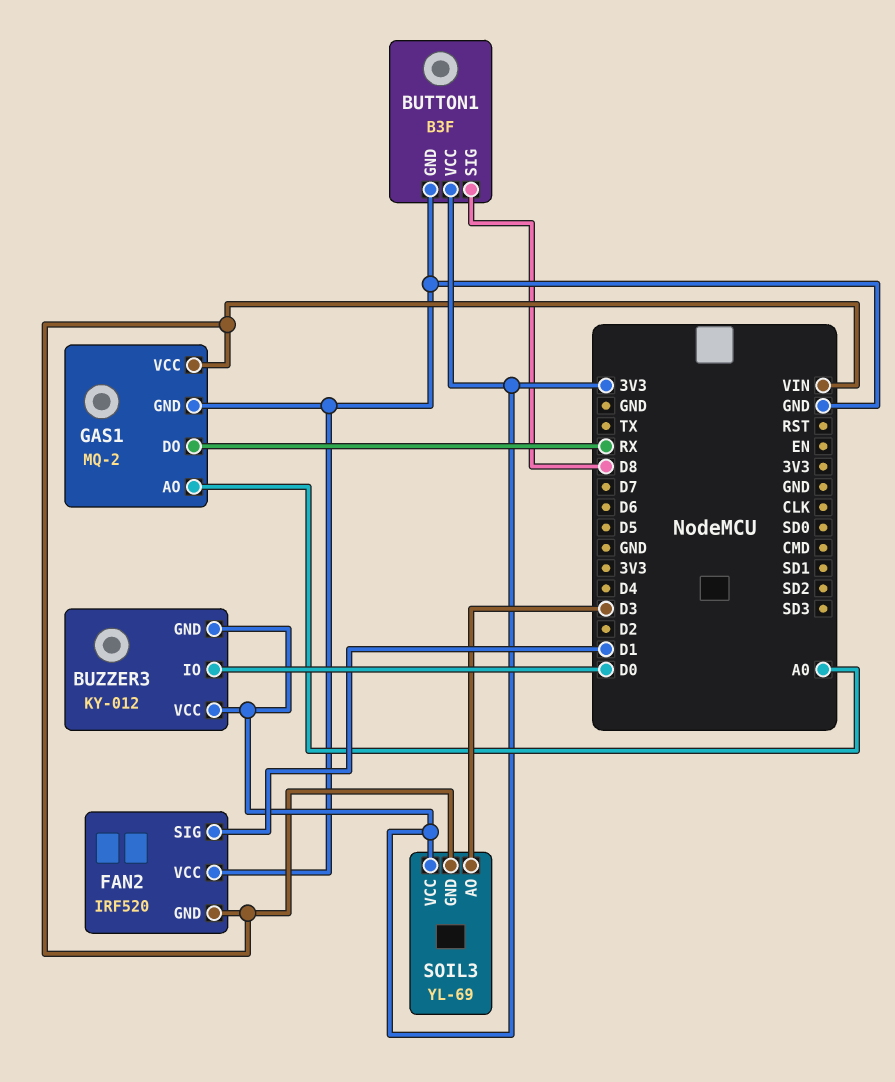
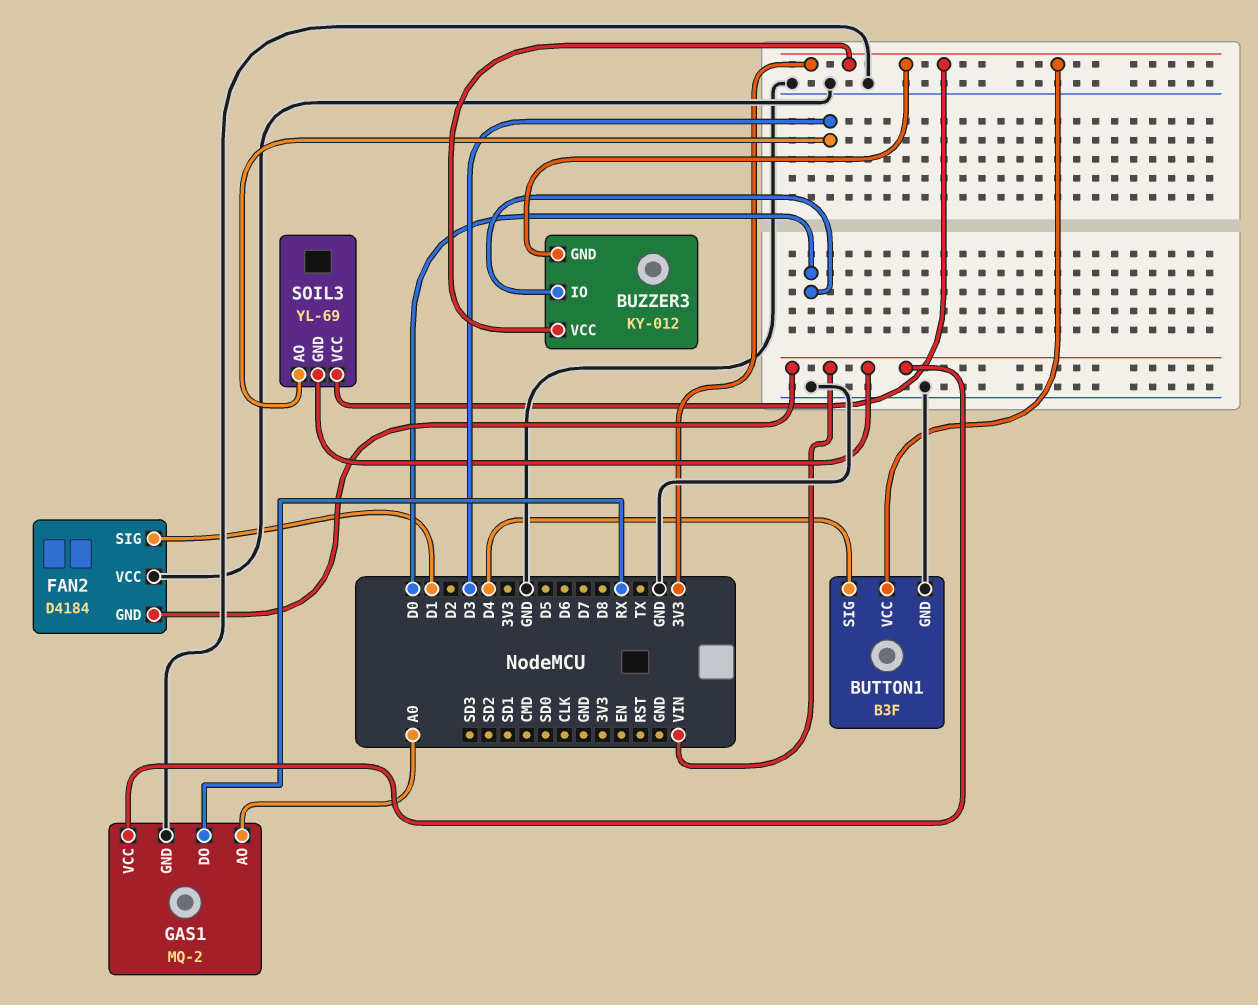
BUTTON1 pin SIG: D8 -> D4
FAN2: IRF520 -> D4184

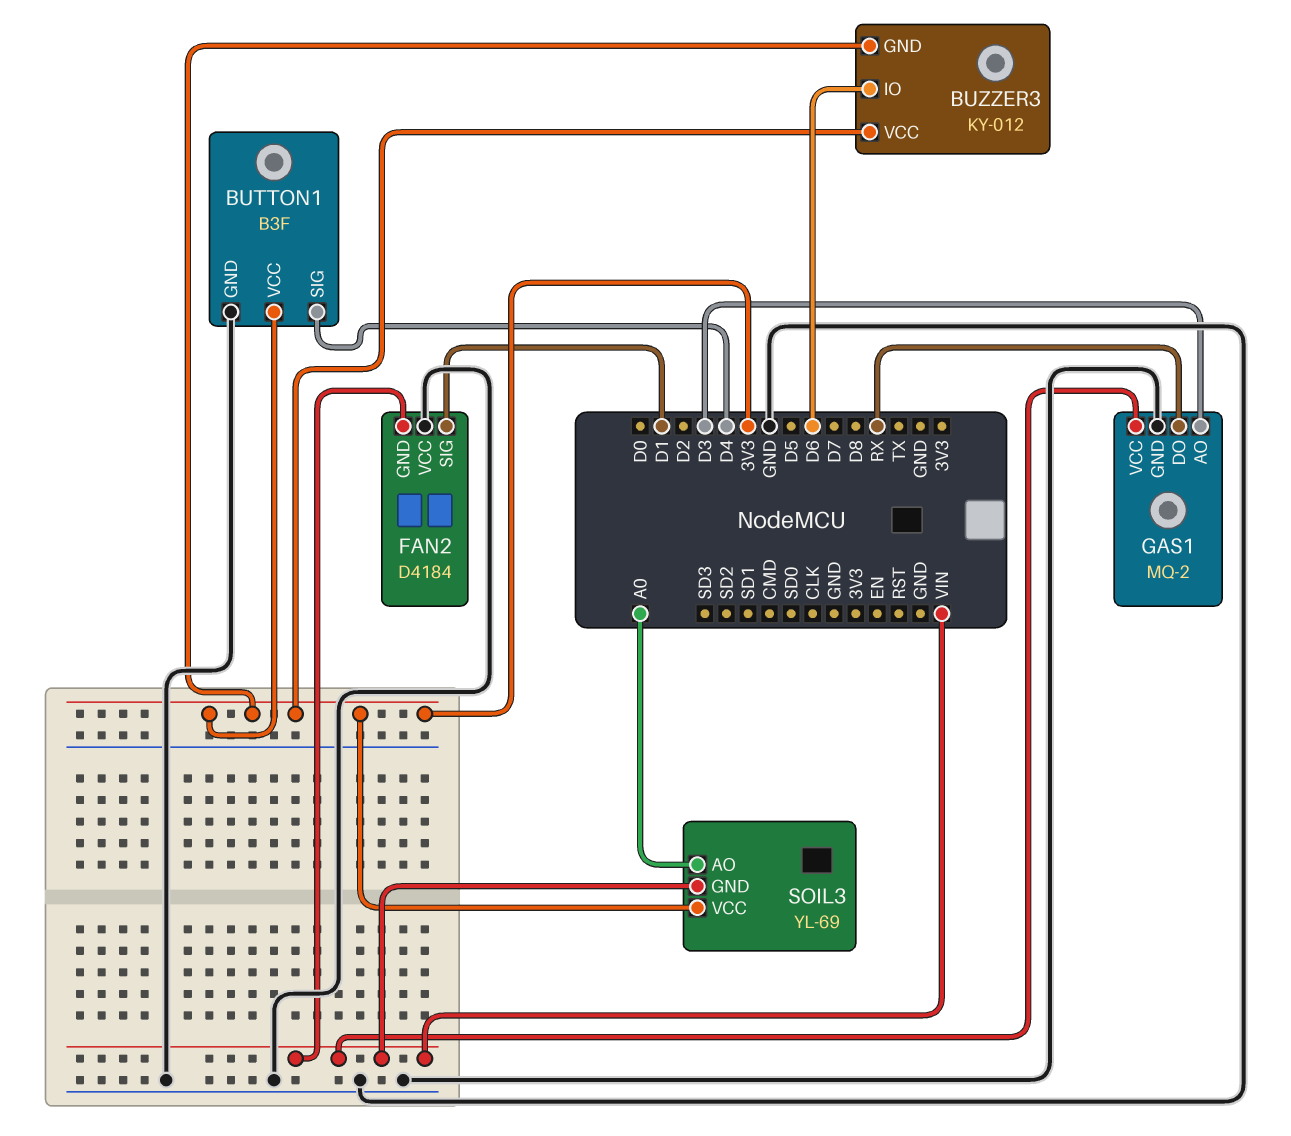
BUZZER3 pin IO: D0 -> D6
GAS1 pin AO: A0 -> D3
SOIL3 pin AO: D3 -> A0

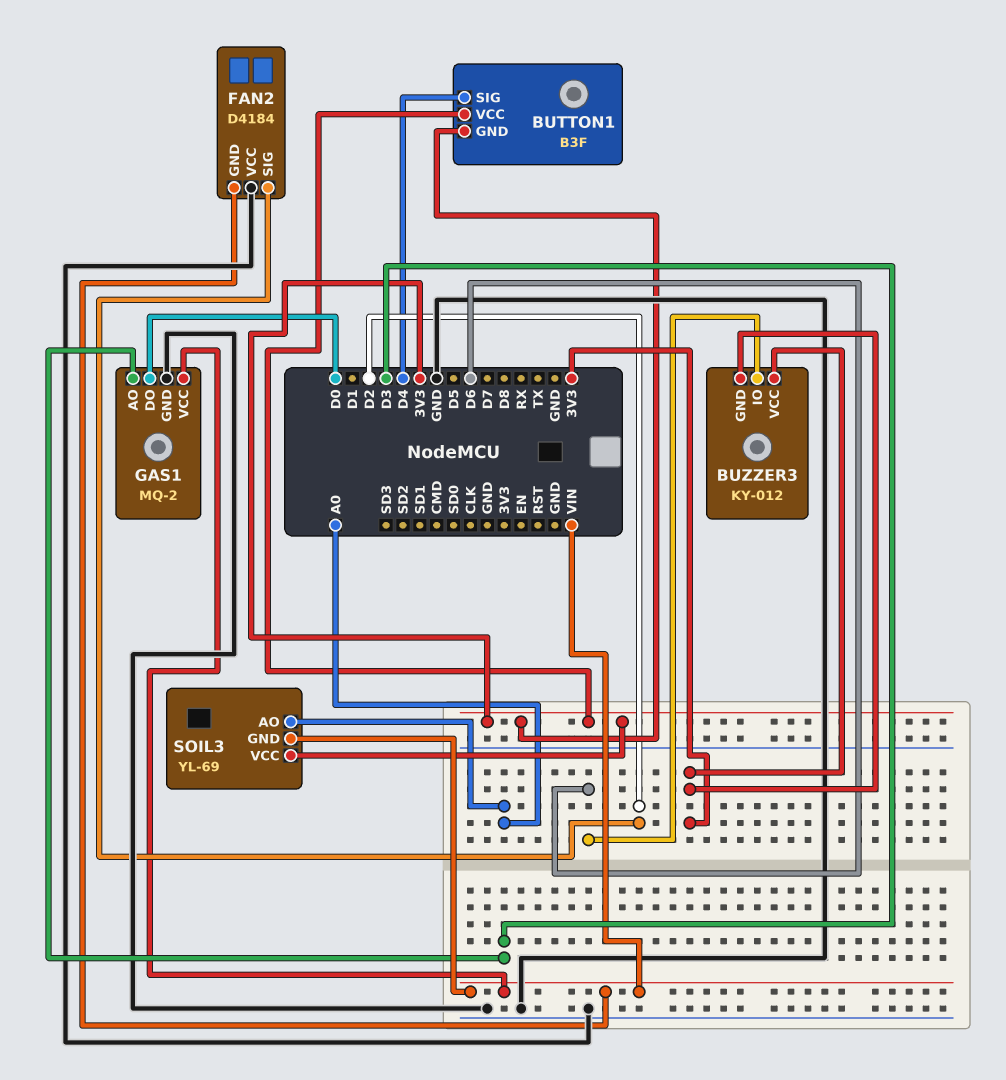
BUTTON1 pin GND: GND -> 3V3
FAN2 pin SIG: D1 -> D2
GAS1 pin DO: RX -> D0

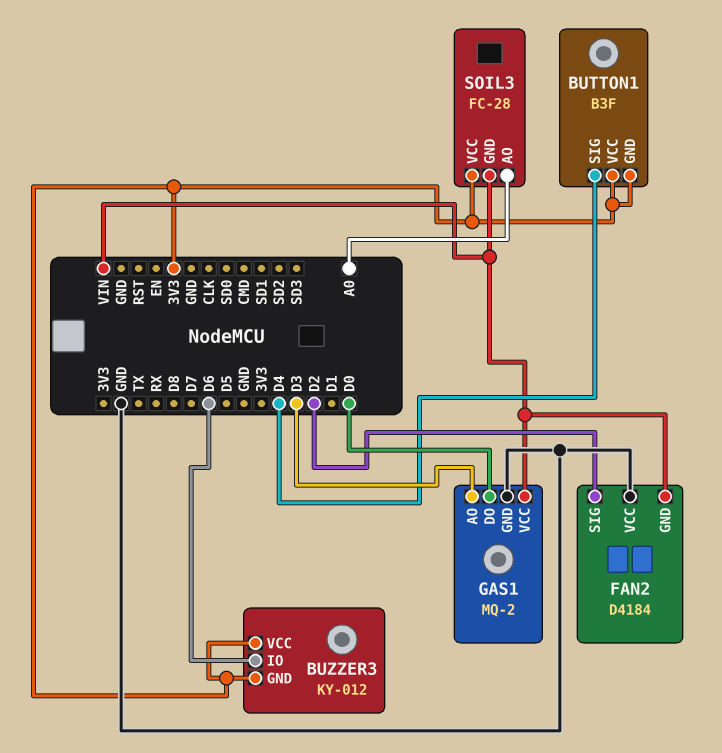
SOIL3: YL-69 -> FC-28

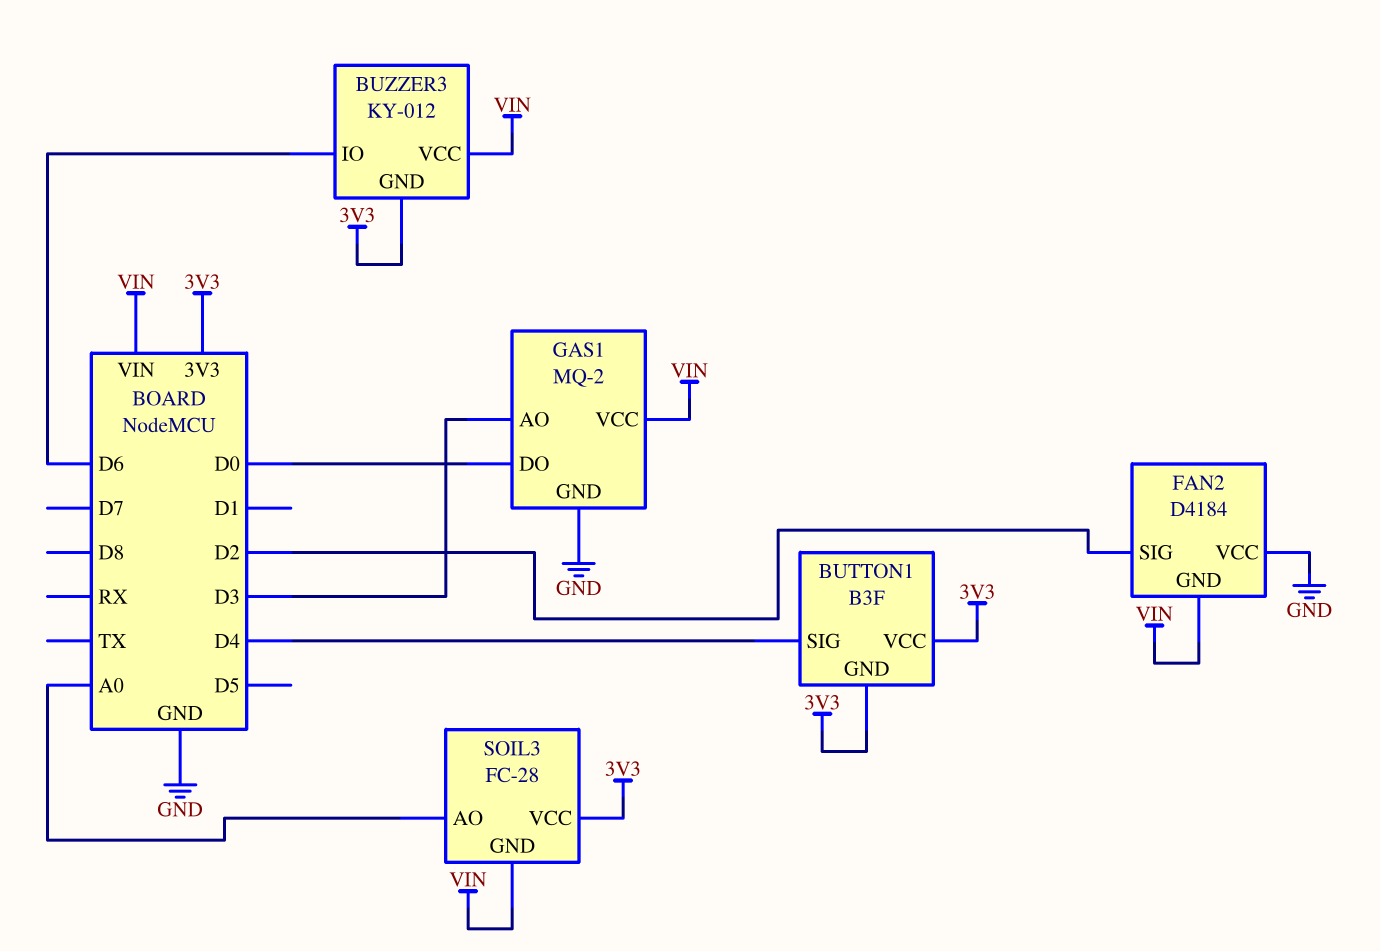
BUZZER3 pin VCC: 3V3 -> VIN

